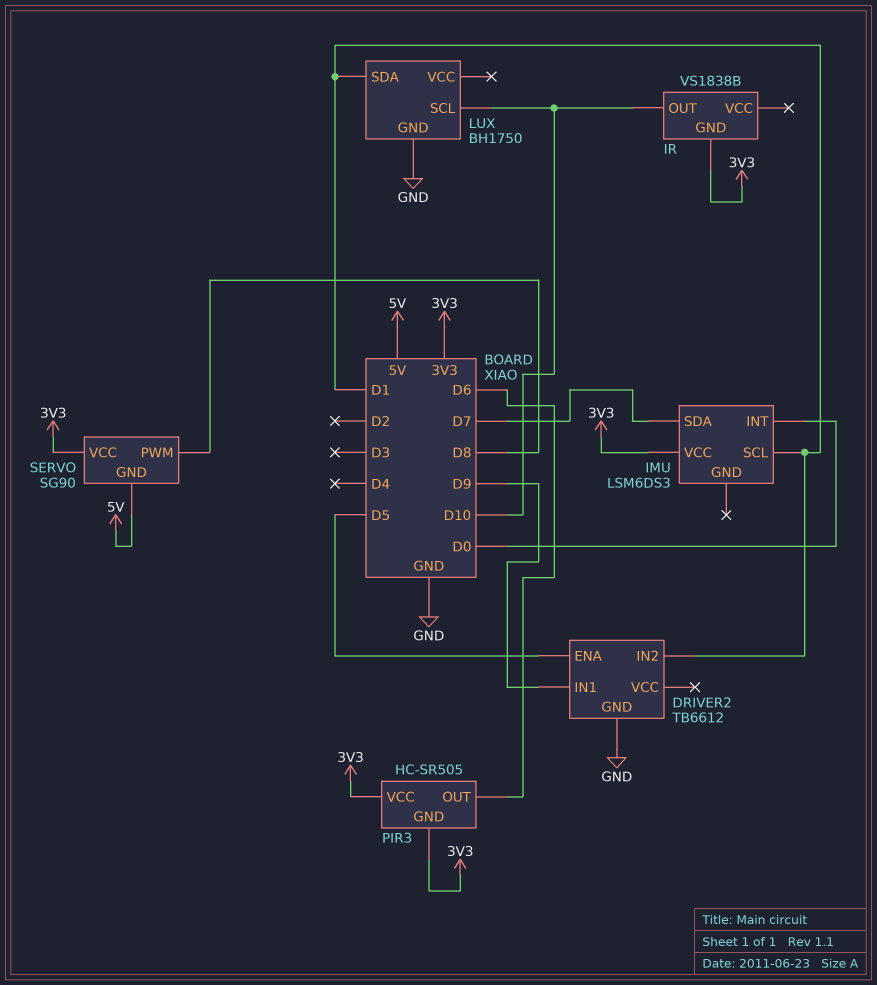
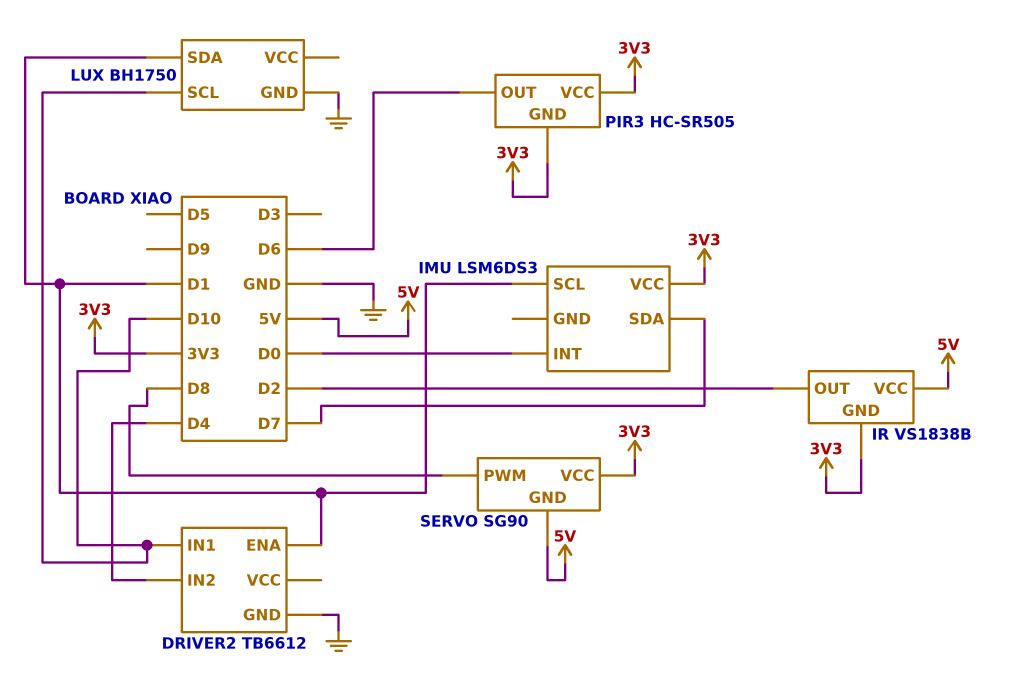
DRIVER2 pin ENA: D5 -> D1
DRIVER2 pin IN1: D9 -> D10
DRIVER2 pin IN2: D1 -> D4
IR pin OUT: D10 -> D2
IR pin VCC: none -> 5V

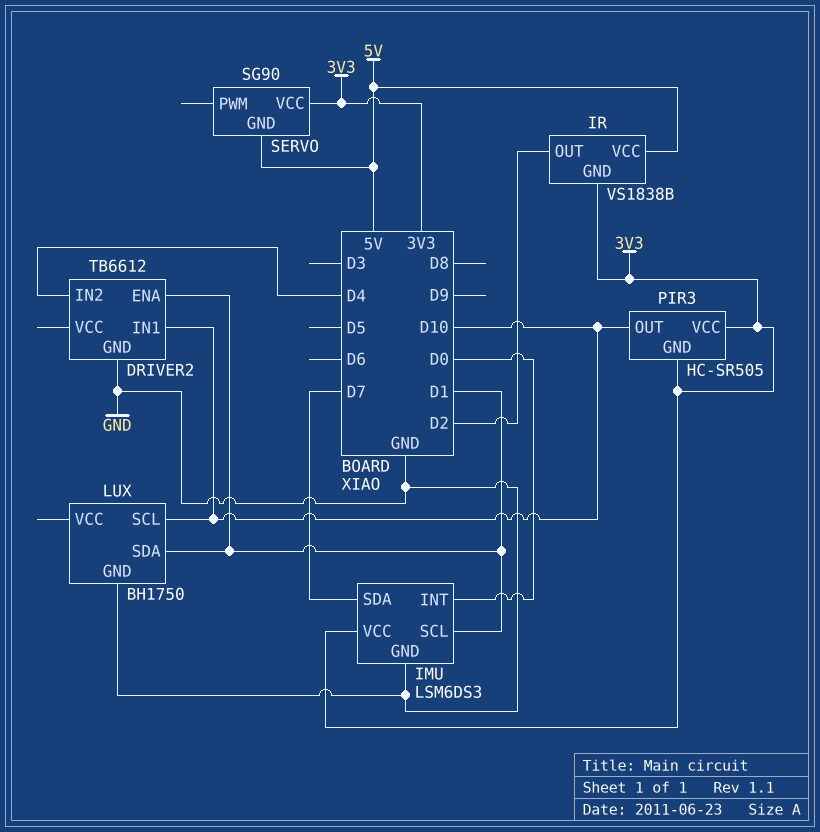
IMU pin GND: none -> GND
PIR3 pin OUT: D6 -> D10
SERVO pin PWM: D8 -> none

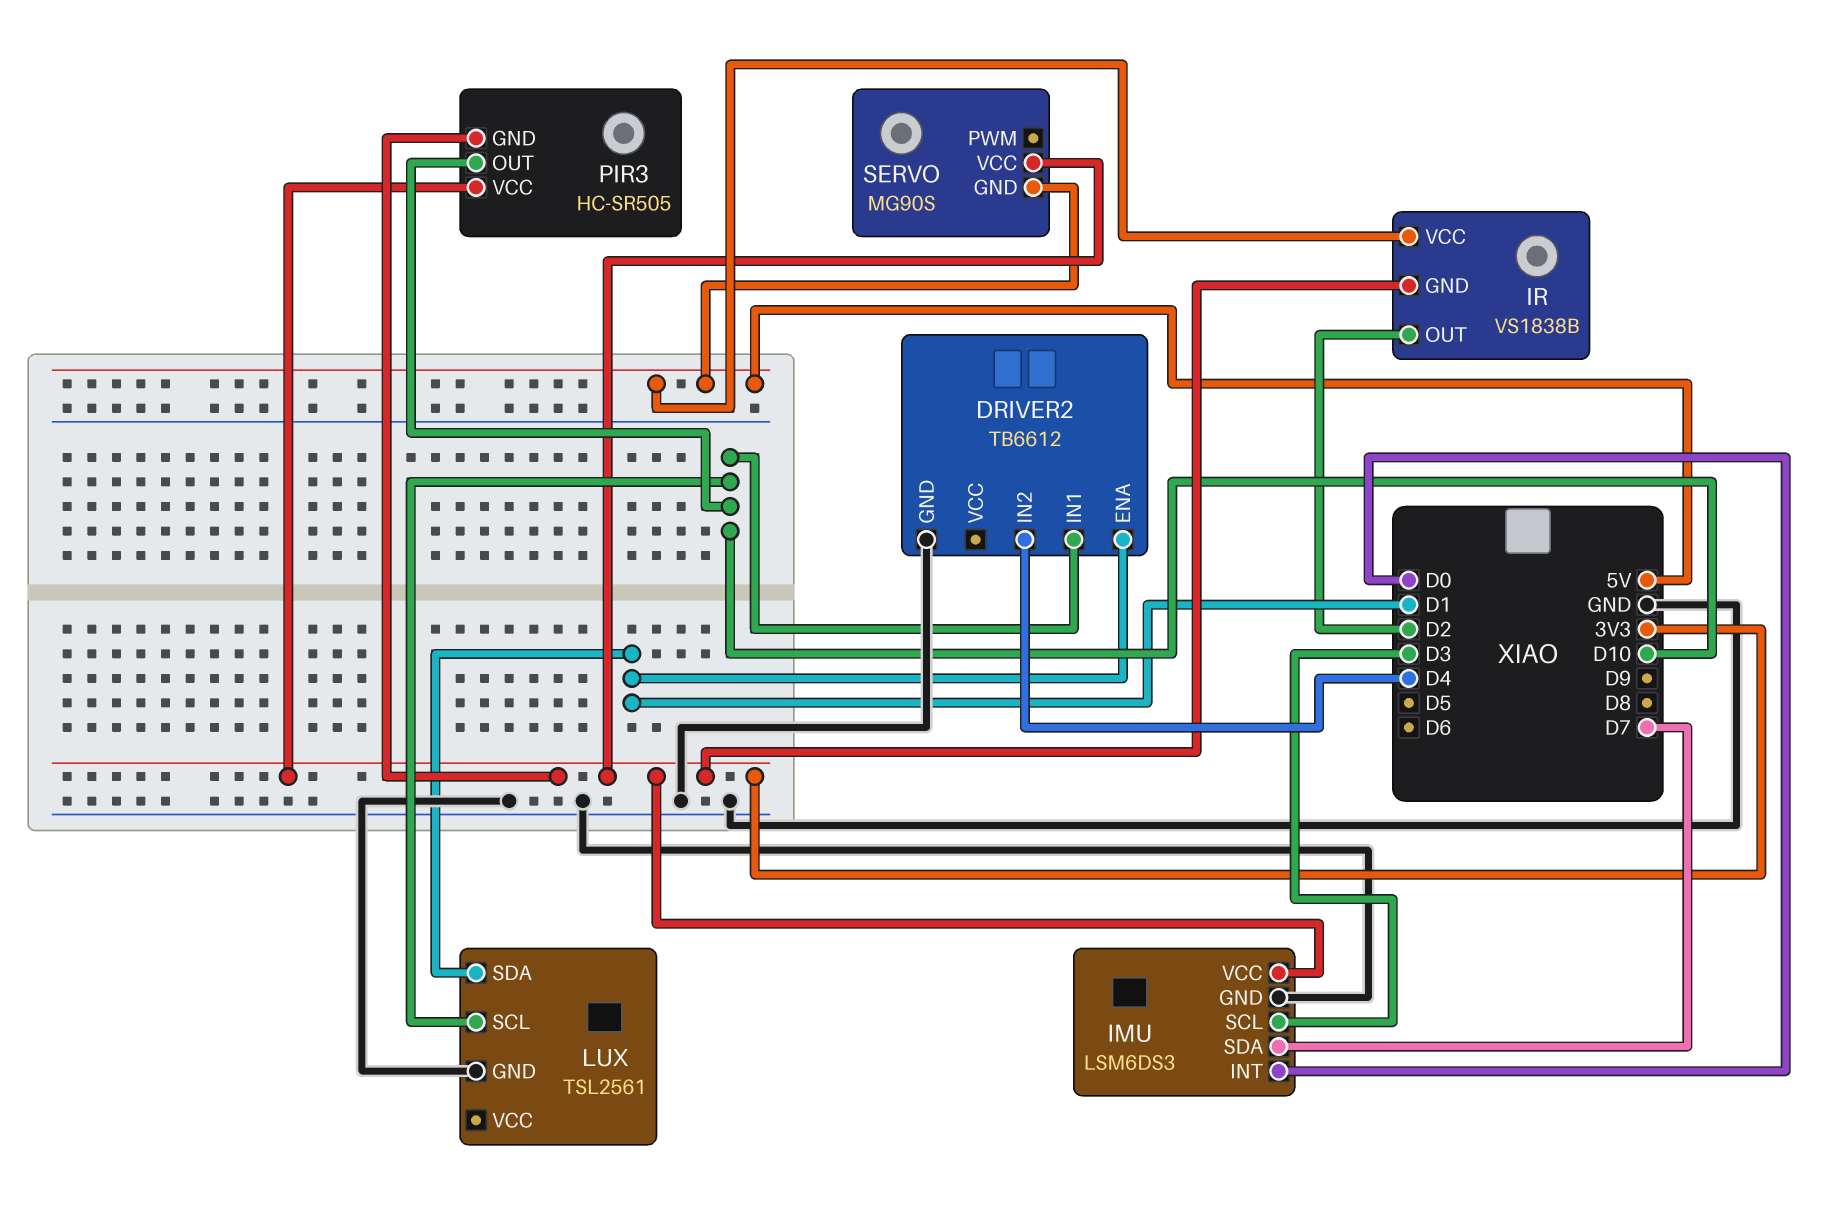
IMU pin SCL: D1 -> D3
LUX: BH1750 -> TSL2561
SERVO: SG90 -> MG90S

